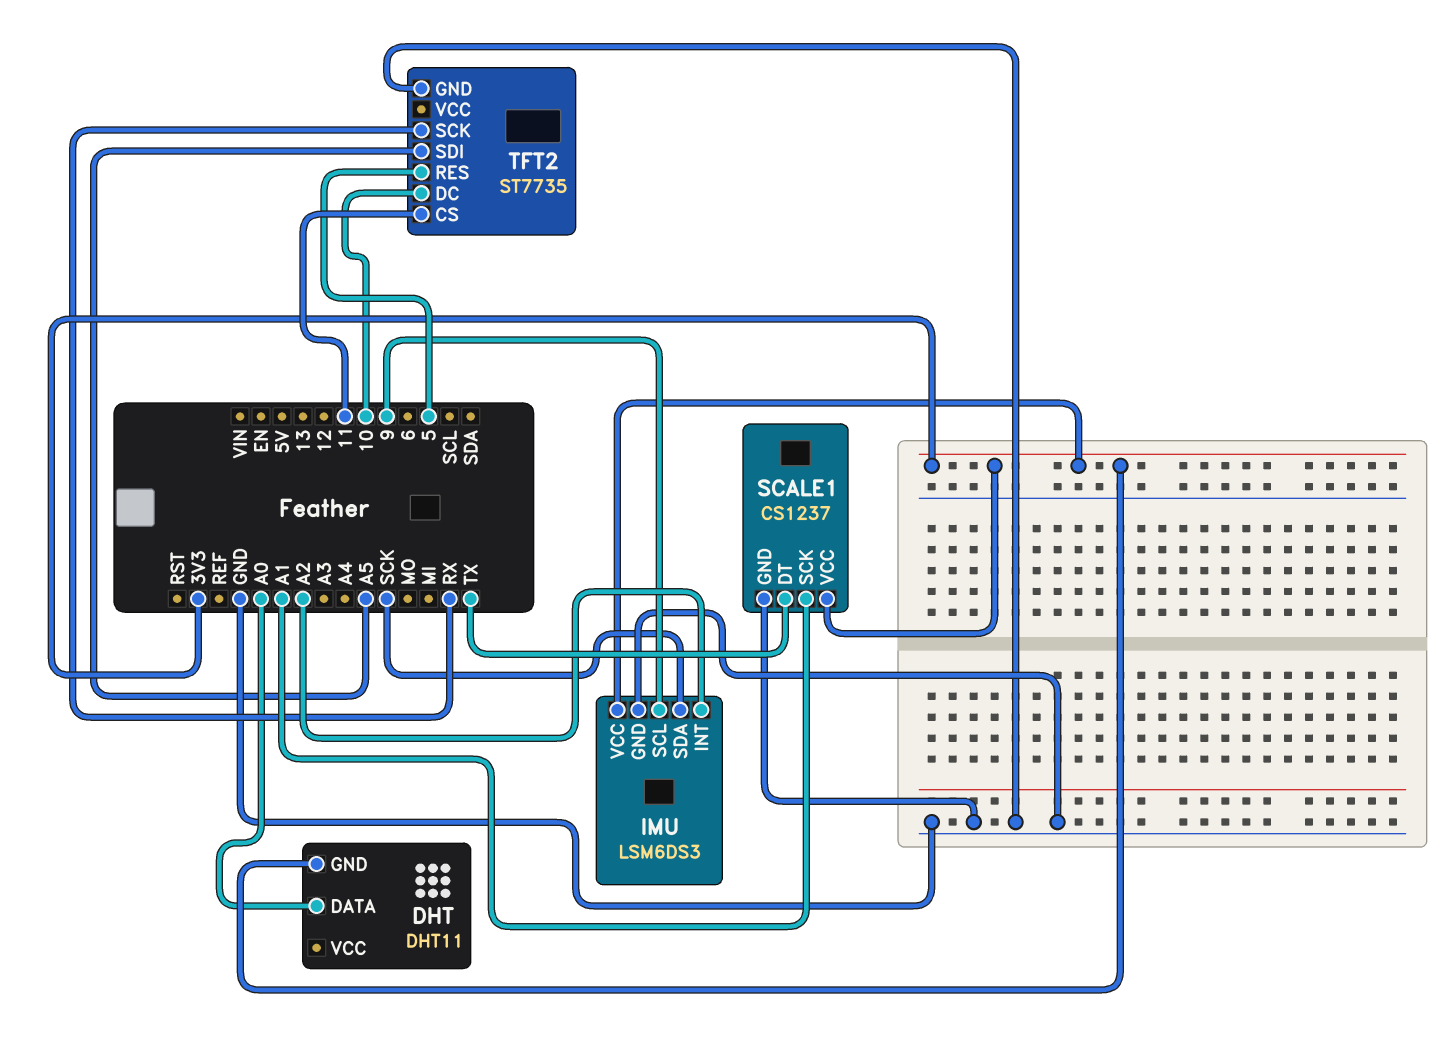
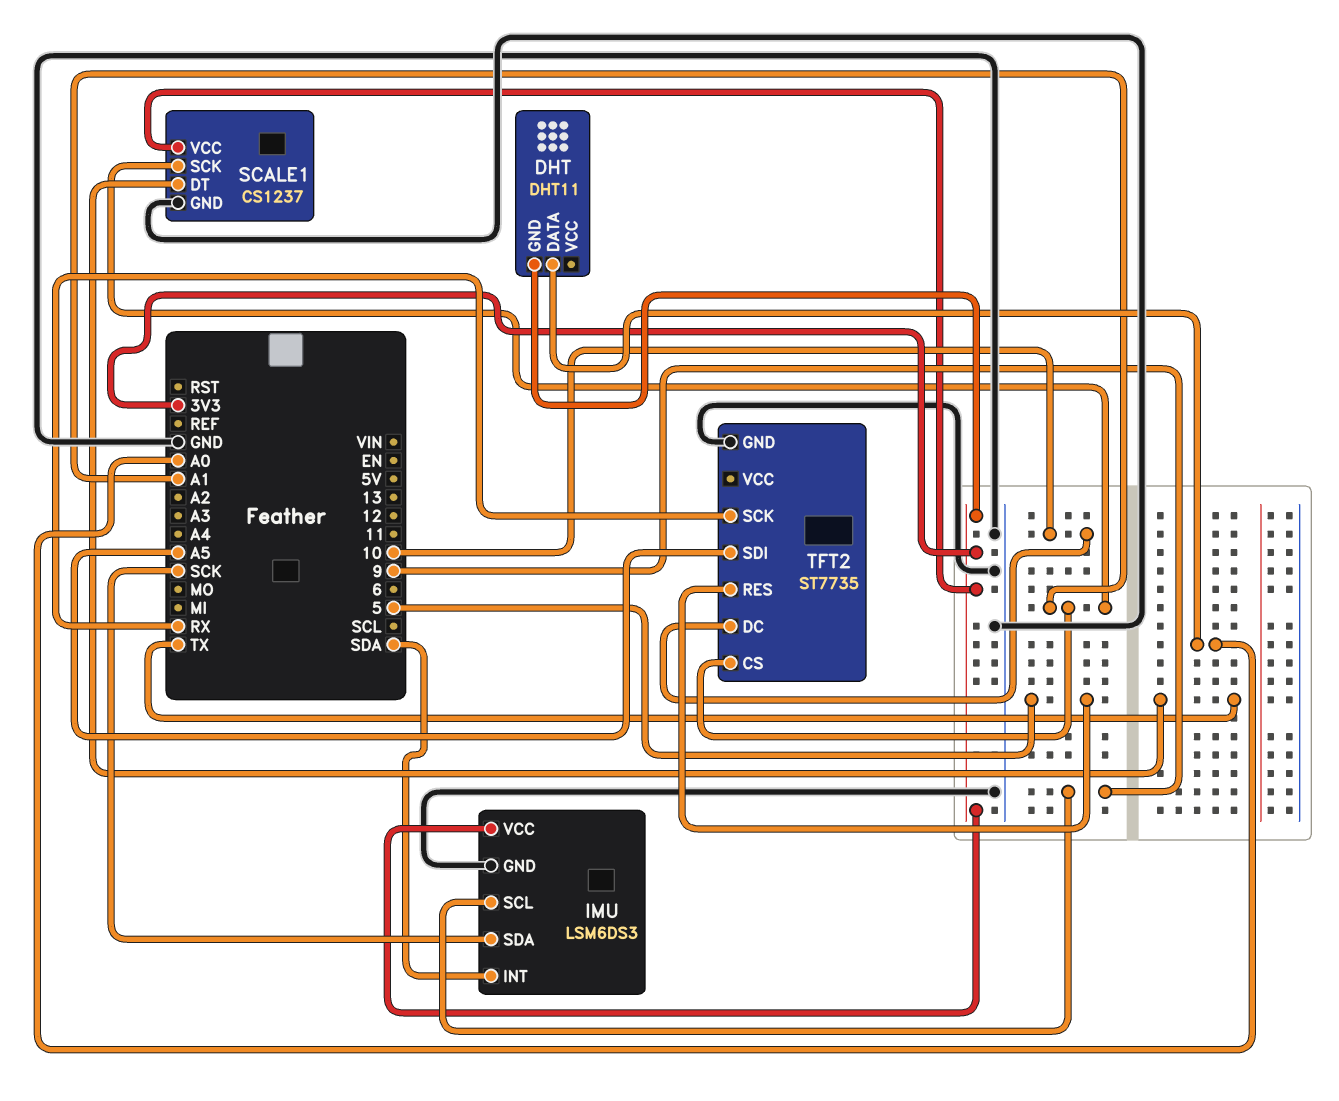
IMU pin INT: A2 -> SDA
TFT2 pin CS: 11 -> A1

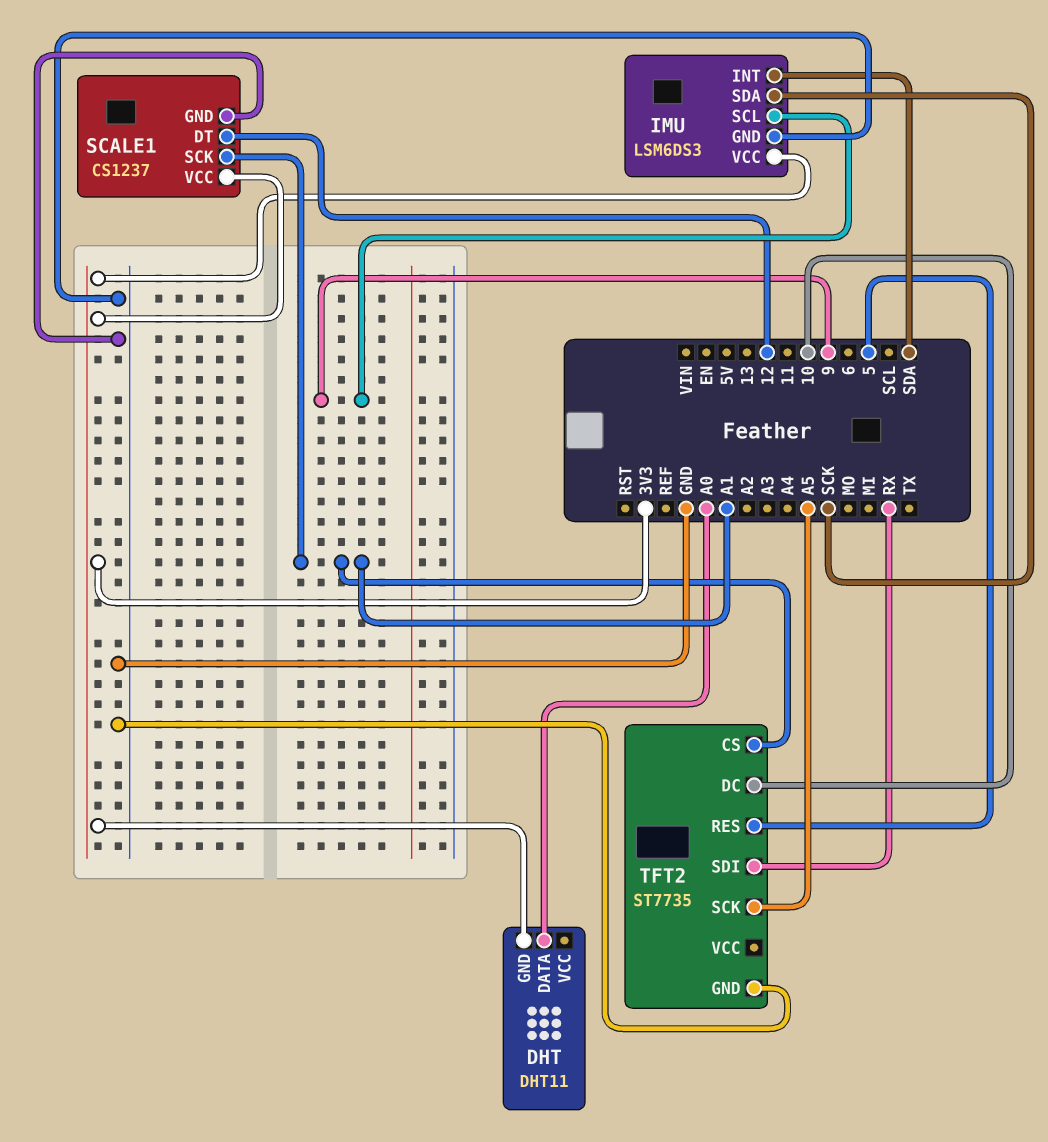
SCALE1 pin DT: TX -> 12
TFT2 pin SCK: RX -> A5
TFT2 pin SDI: A5 -> RX

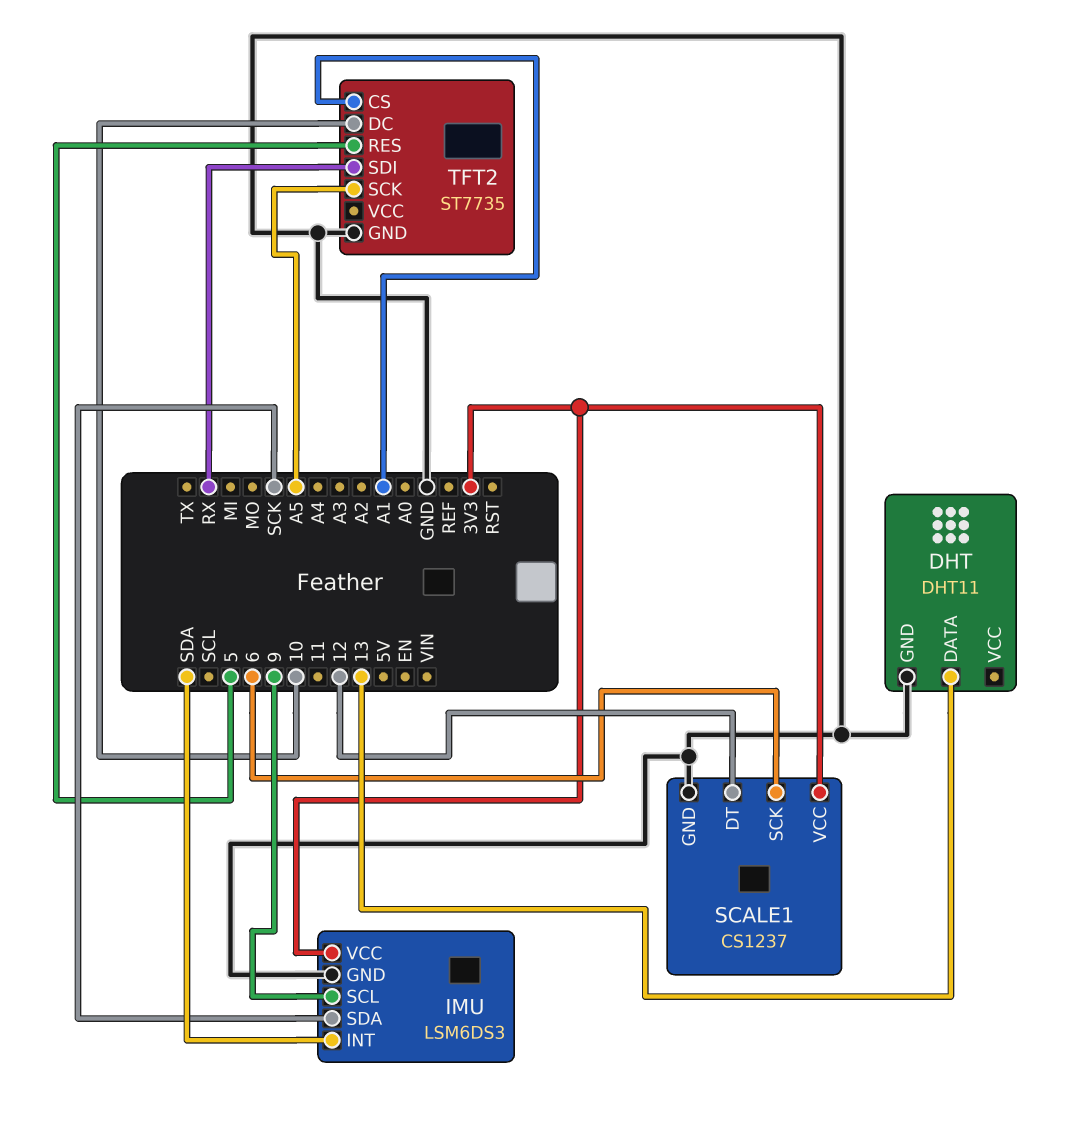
DHT pin DATA: A0 -> 13
DHT pin GND: 3V3 -> GND
SCALE1 pin SCK: A1 -> 6

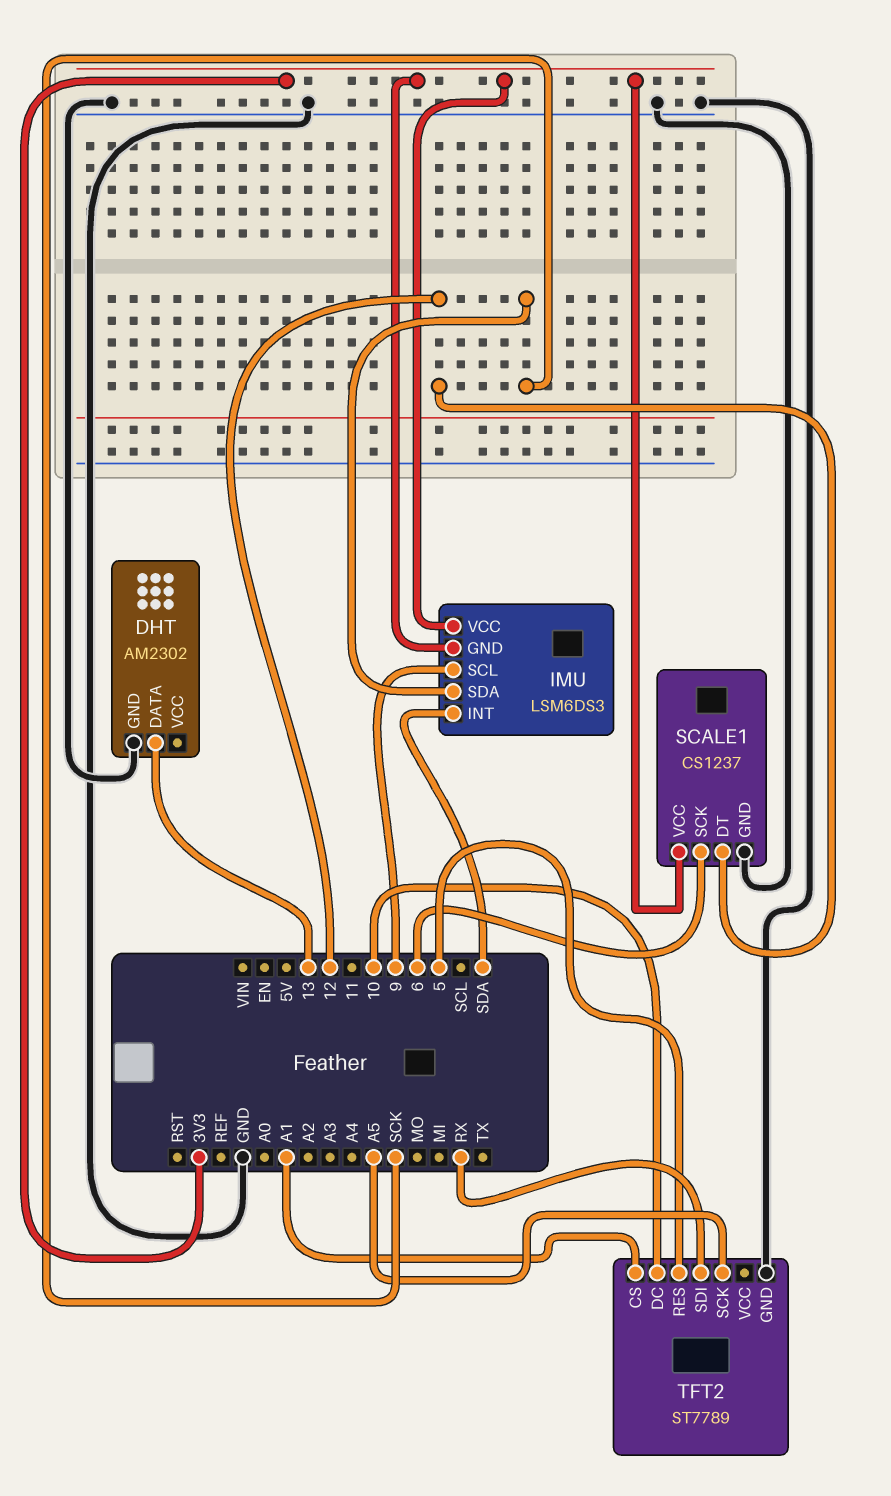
DHT: DHT11 -> AM2302
IMU pin GND: GND -> 3V3
TFT2: ST7735 -> ST7789

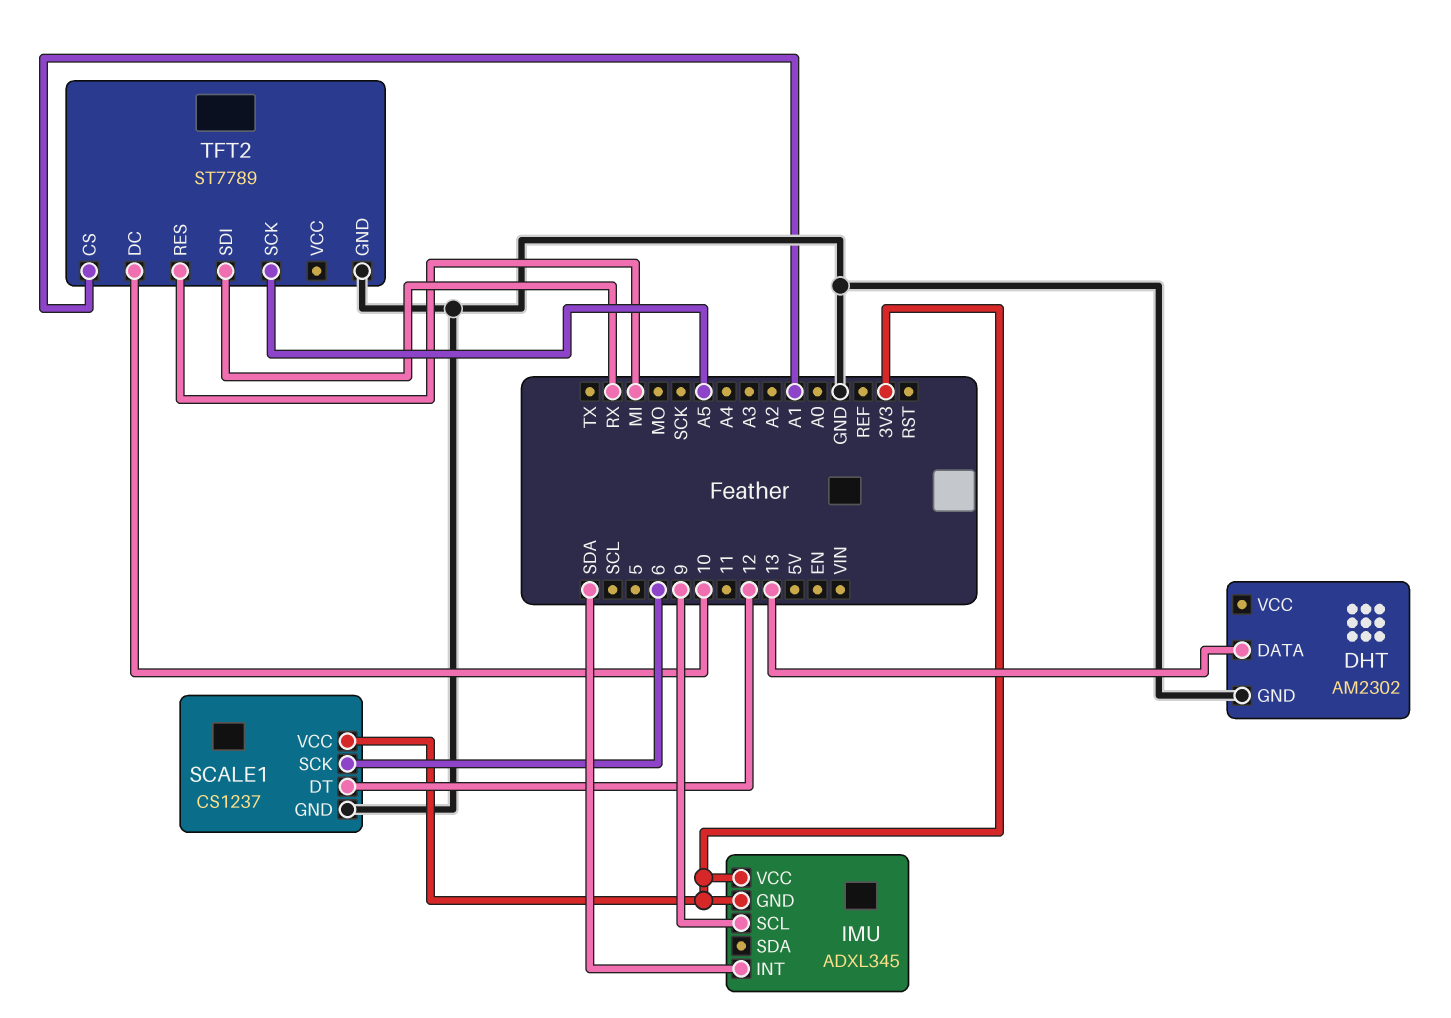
IMU: LSM6DS3 -> ADXL345
IMU pin SDA: SCK -> none
TFT2 pin RES: 5 -> MI

